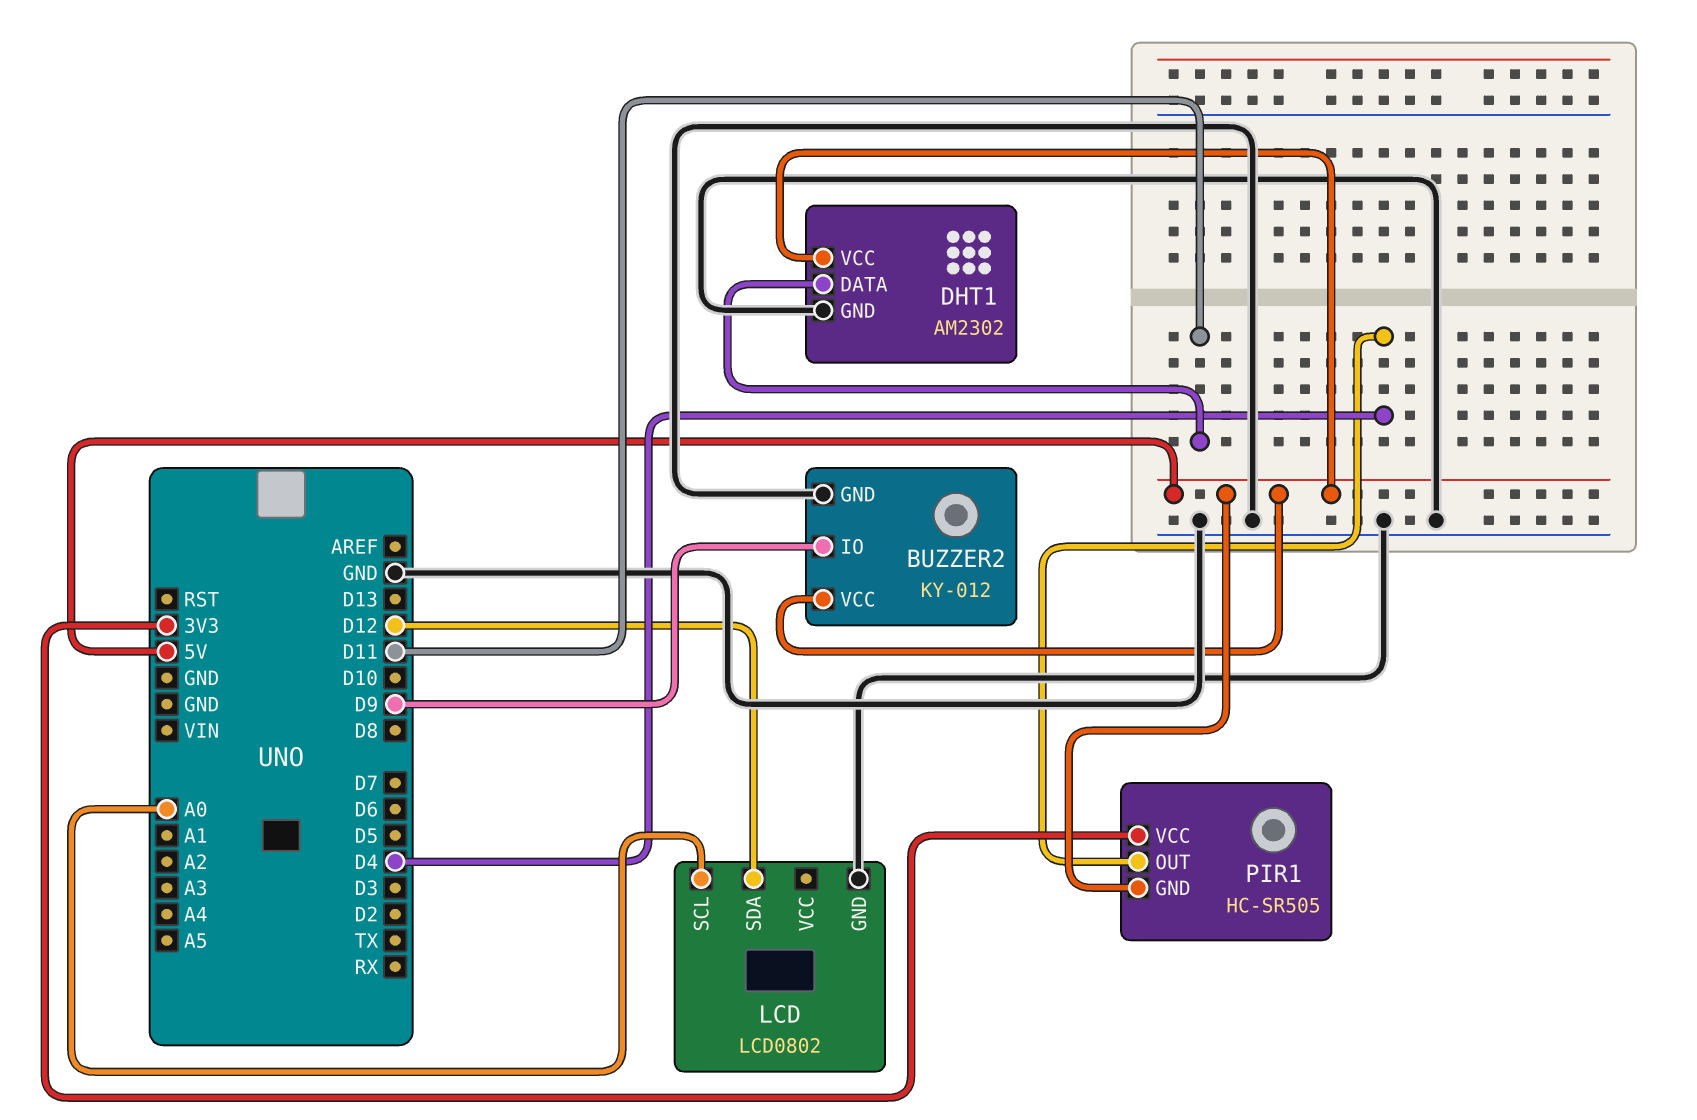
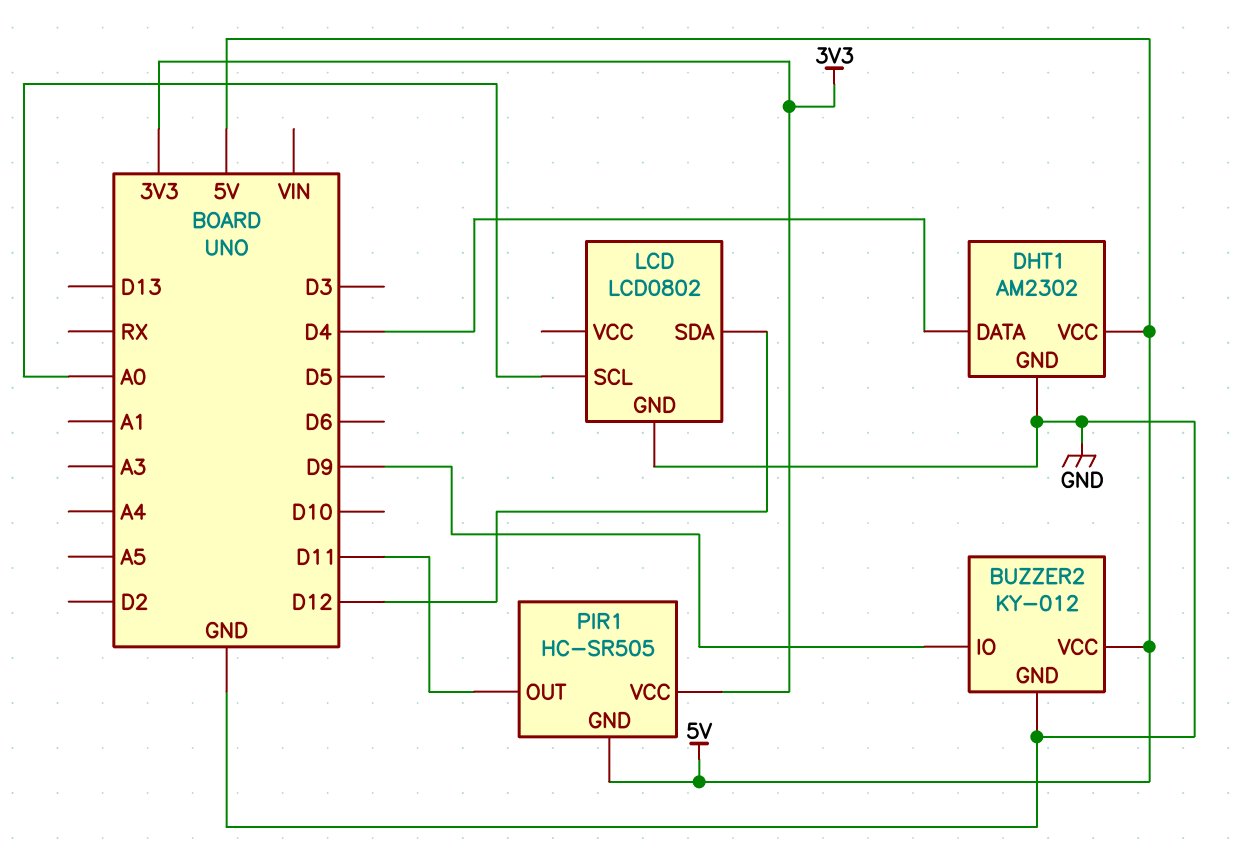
DHT1 pin DATA: D11 -> D4
PIR1 pin OUT: D4 -> D11

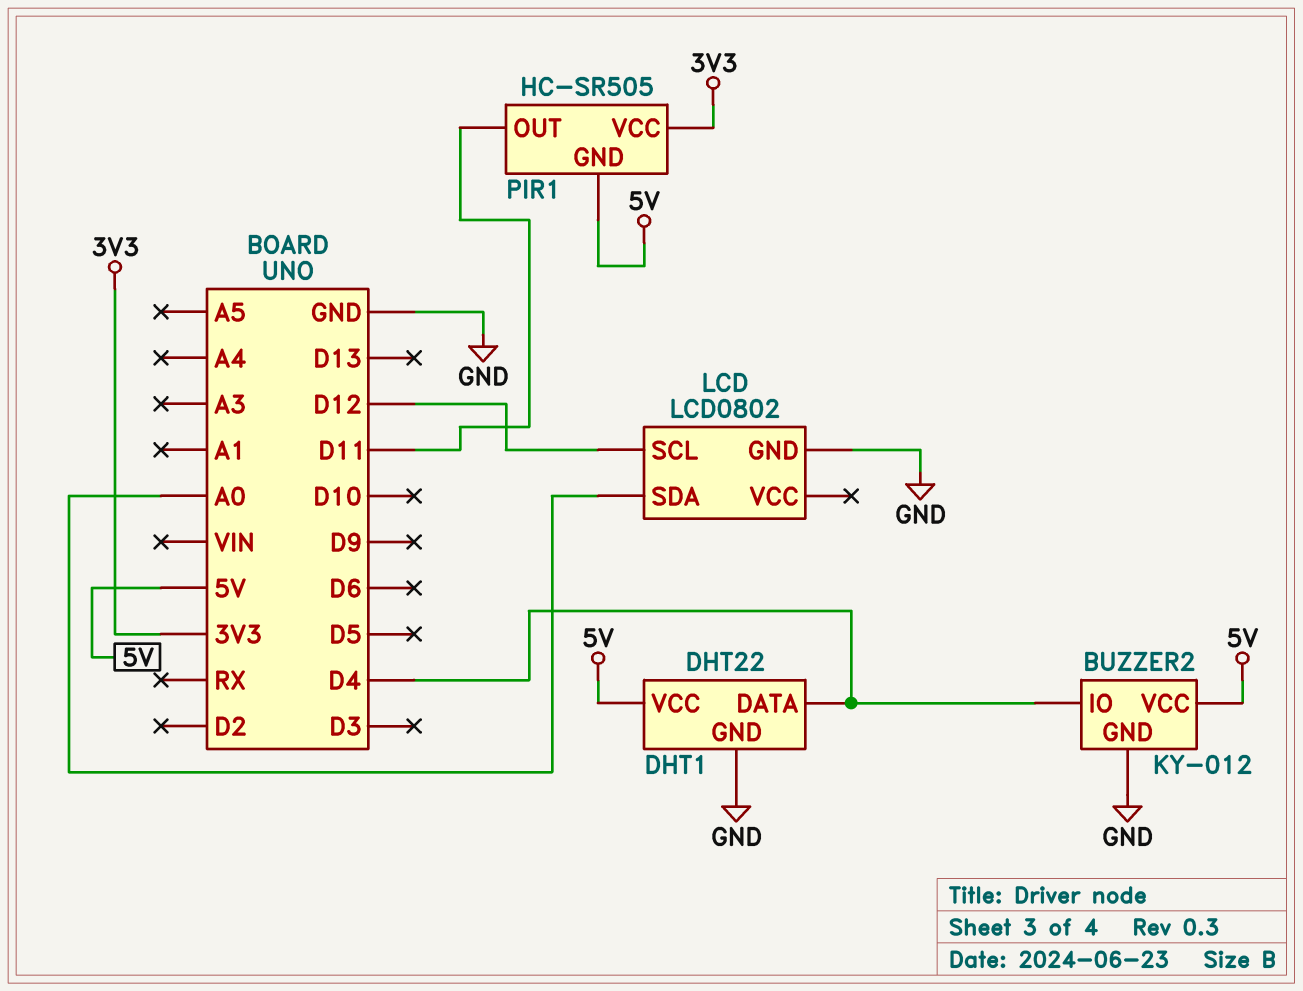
BUZZER2 pin IO: D9 -> D4
DHT1: AM2302 -> DHT22
LCD pin SCL: A0 -> D12
LCD pin SDA: D12 -> A0

